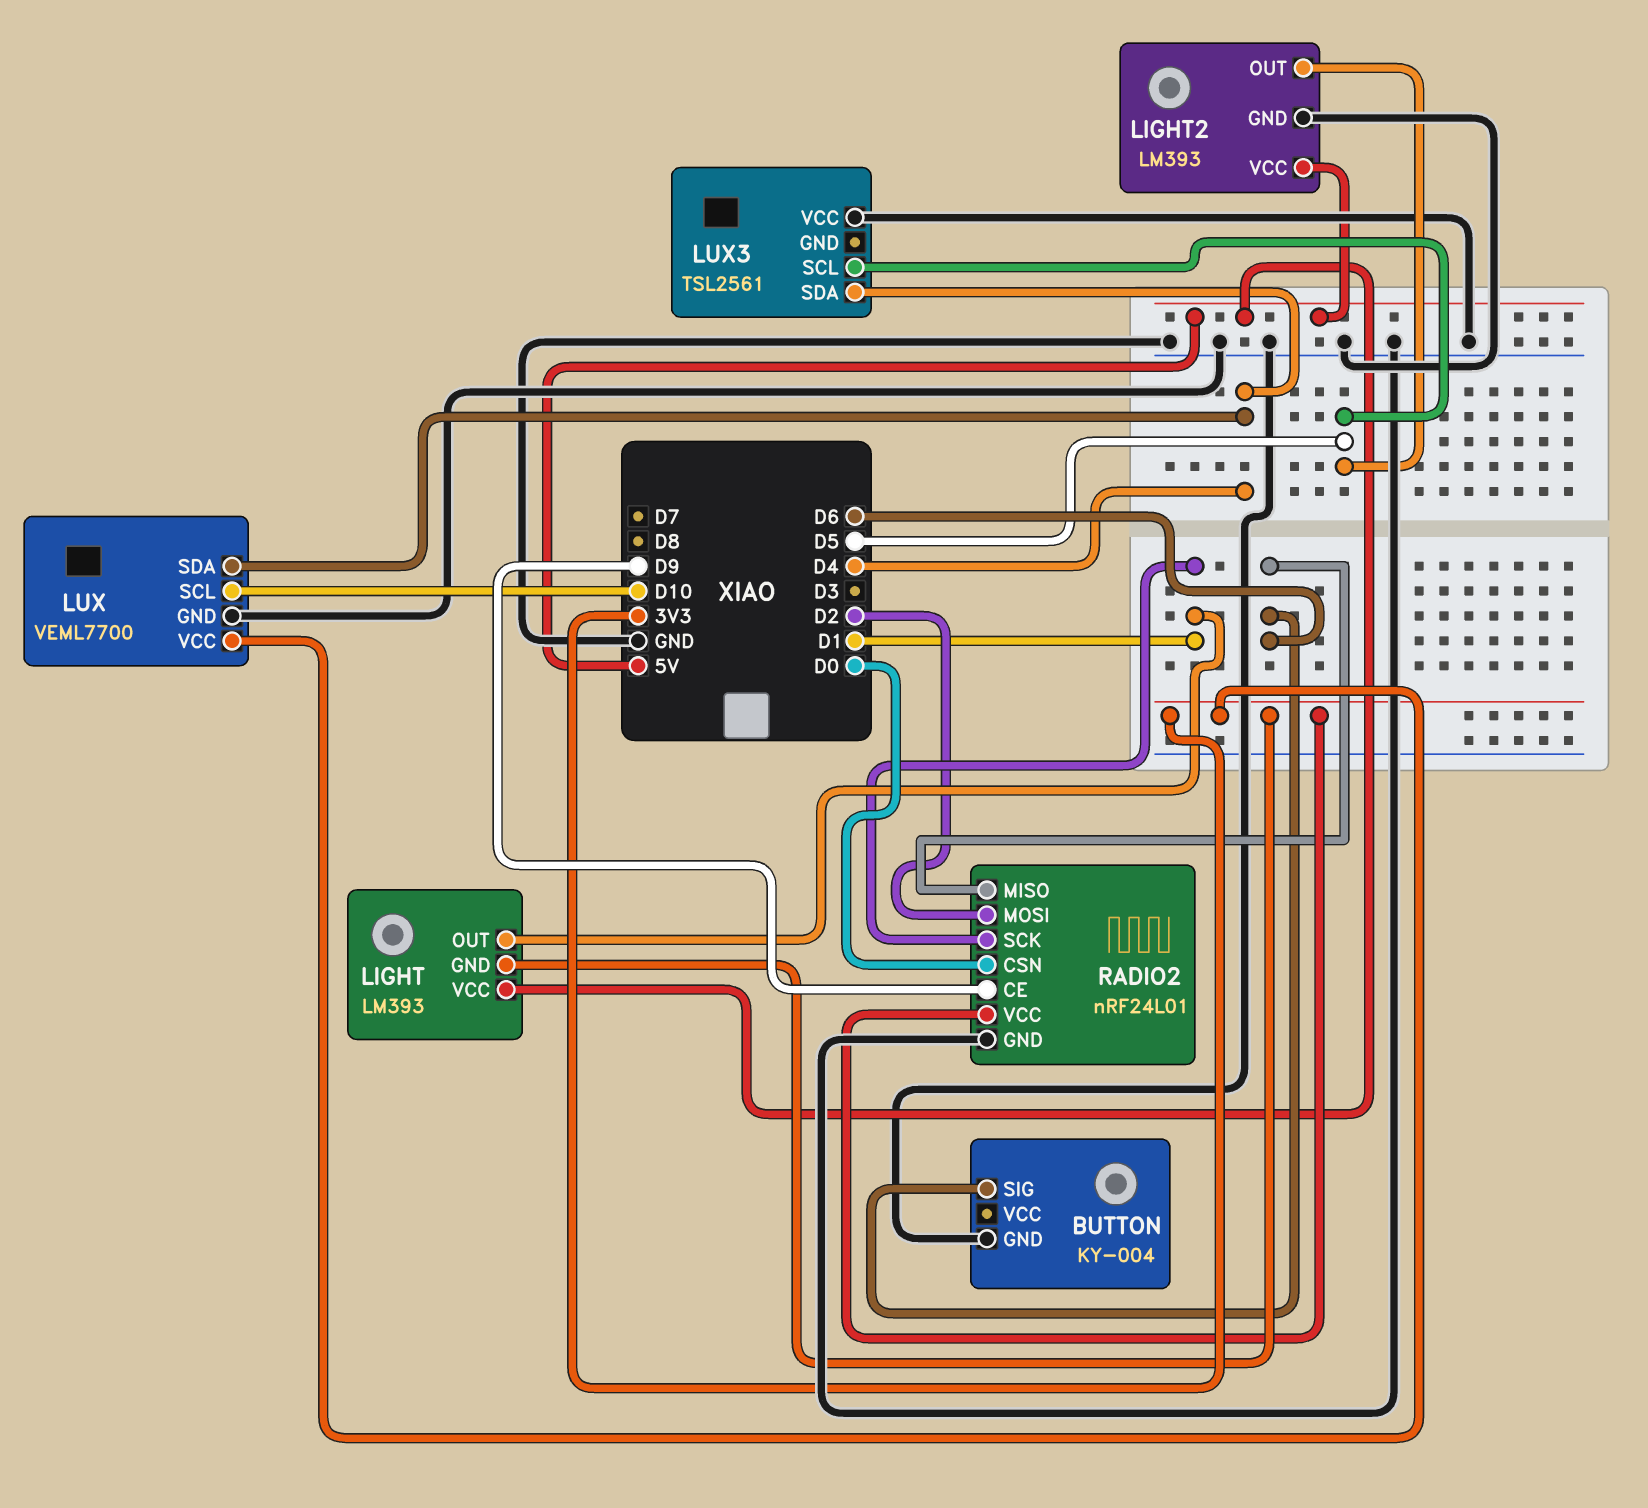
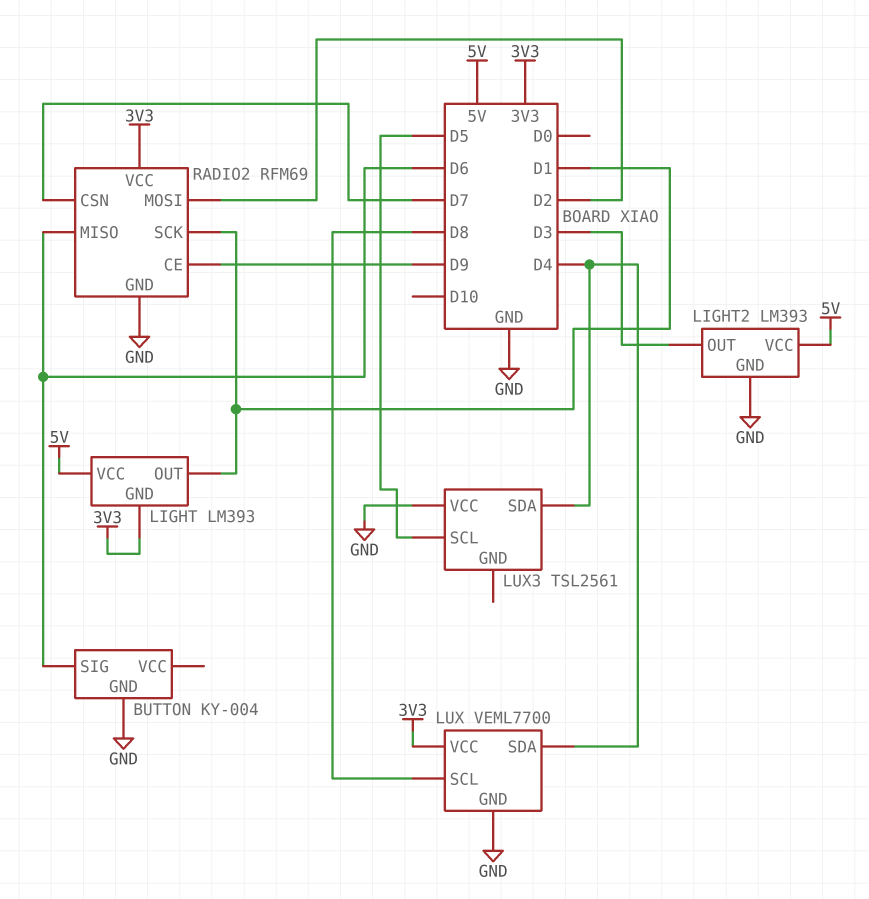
LIGHT2 pin OUT: D5 -> D3
LUX pin SCL: D10 -> D8
RADIO2: nRF24L01 -> RFM69
RADIO2 pin CSN: D0 -> D7

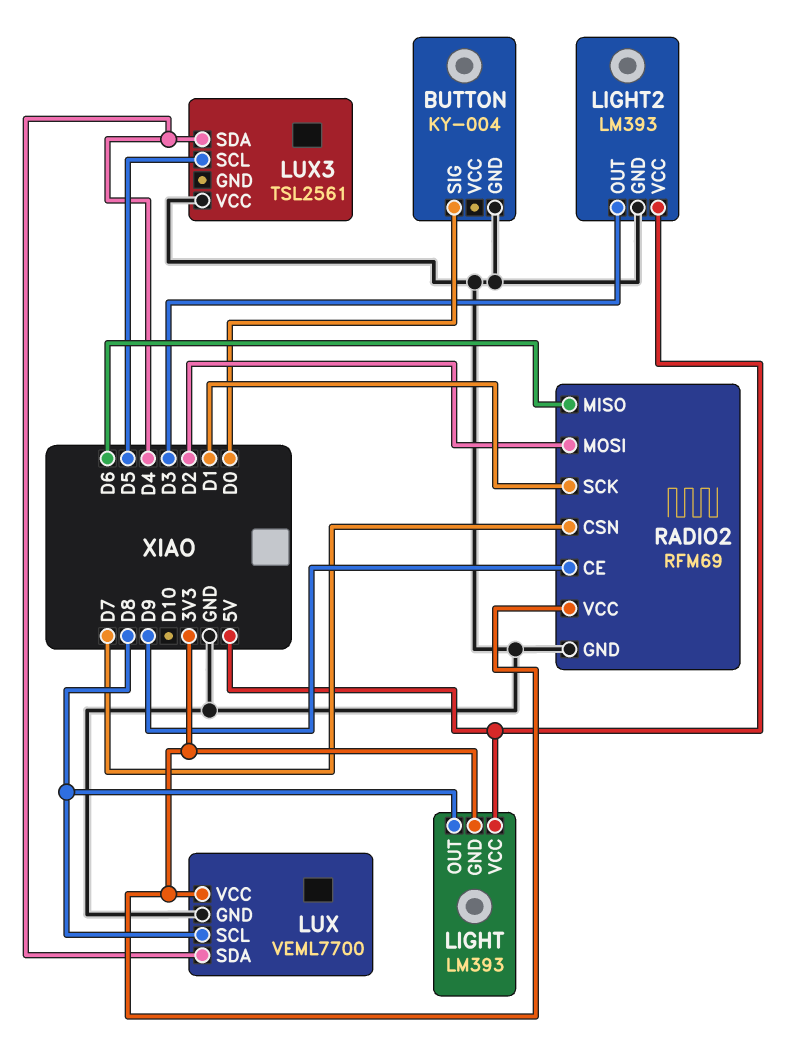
BUTTON pin SIG: D6 -> D0
LIGHT pin OUT: D1 -> D8

